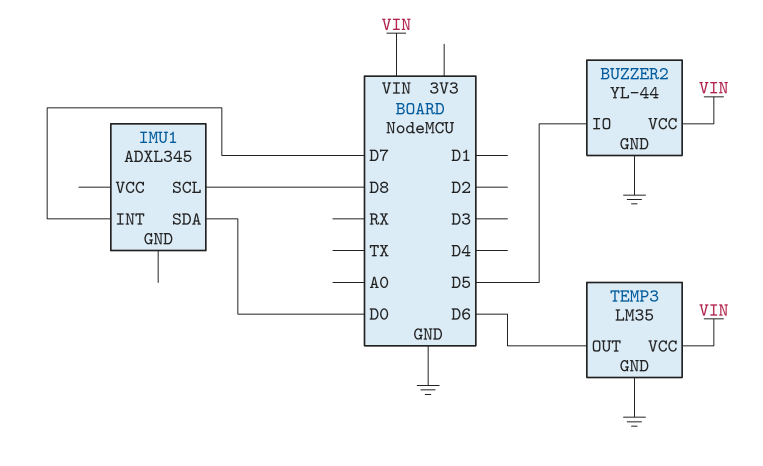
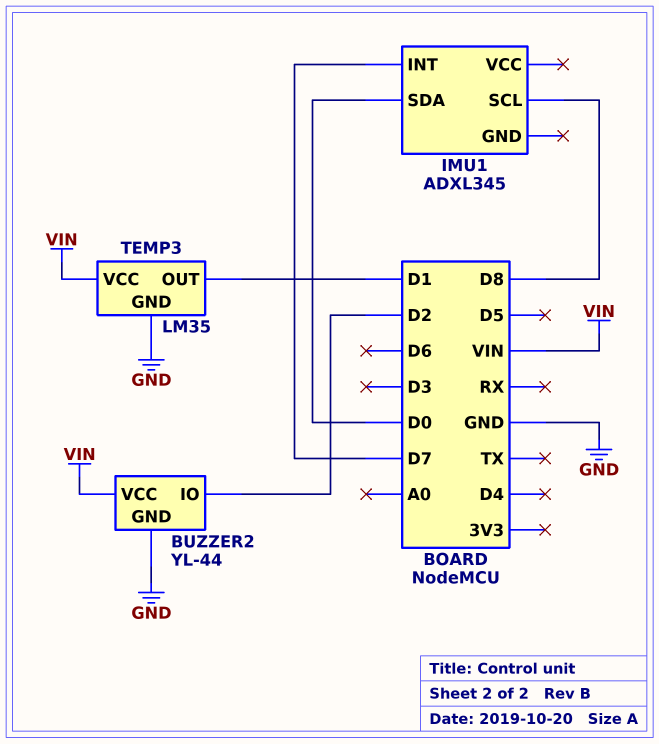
BUZZER2 pin IO: D5 -> D2
TEMP3 pin OUT: D6 -> D1

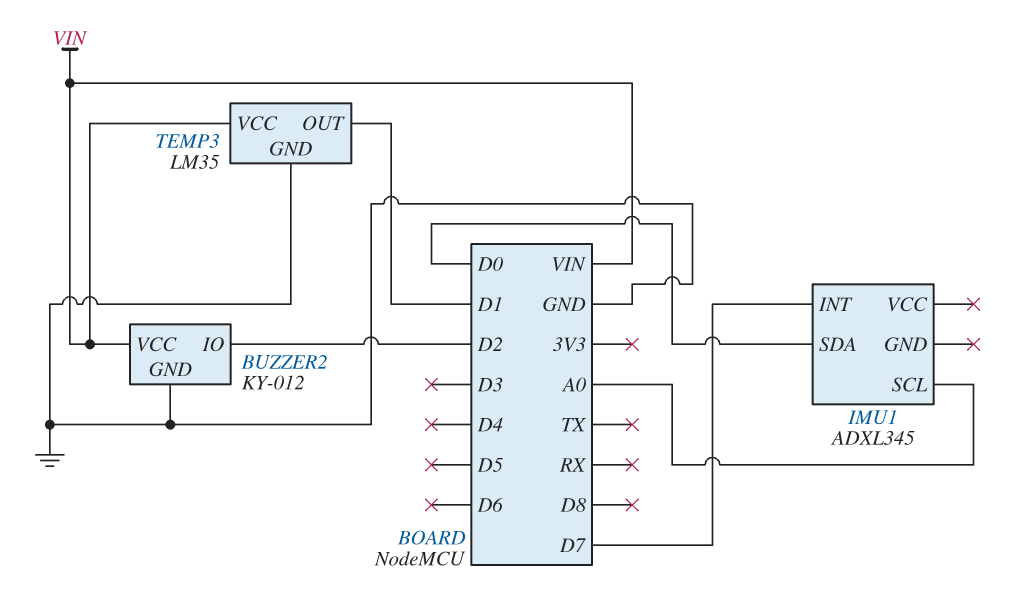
BUZZER2: YL-44 -> KY-012
IMU1 pin SCL: D8 -> A0

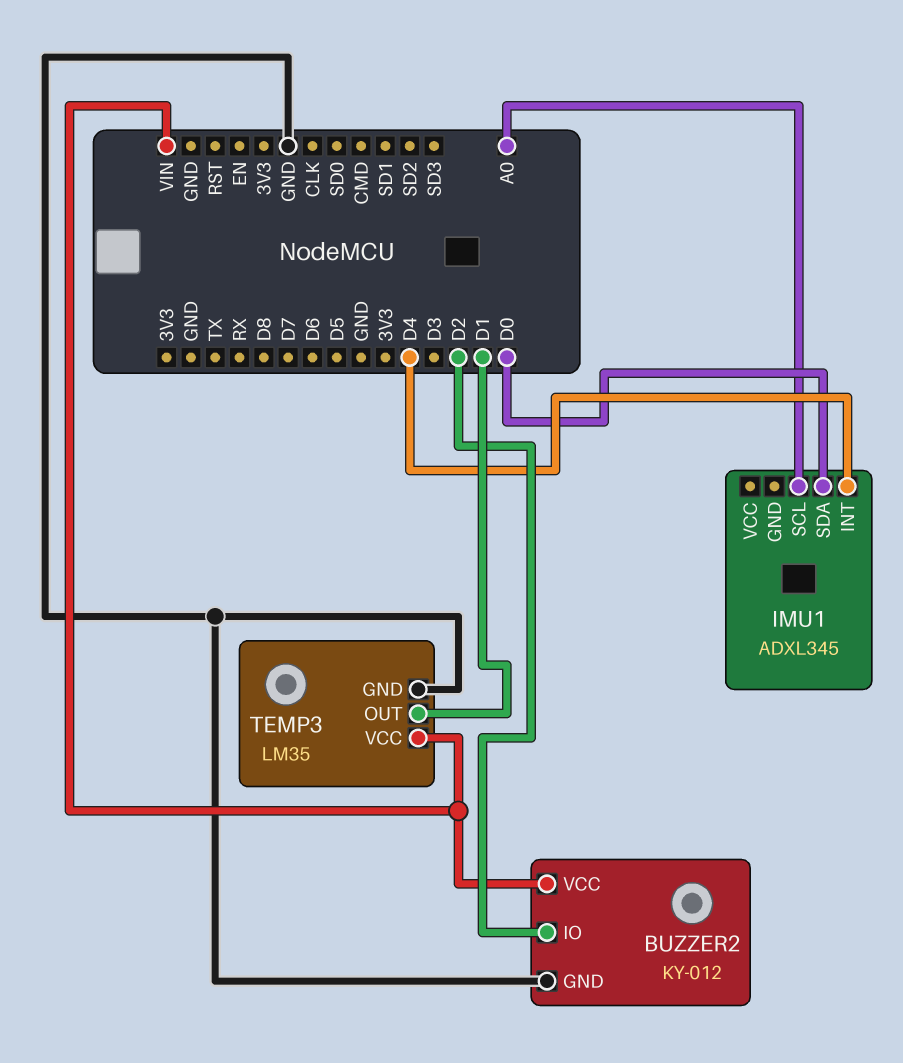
IMU1 pin INT: D7 -> D4

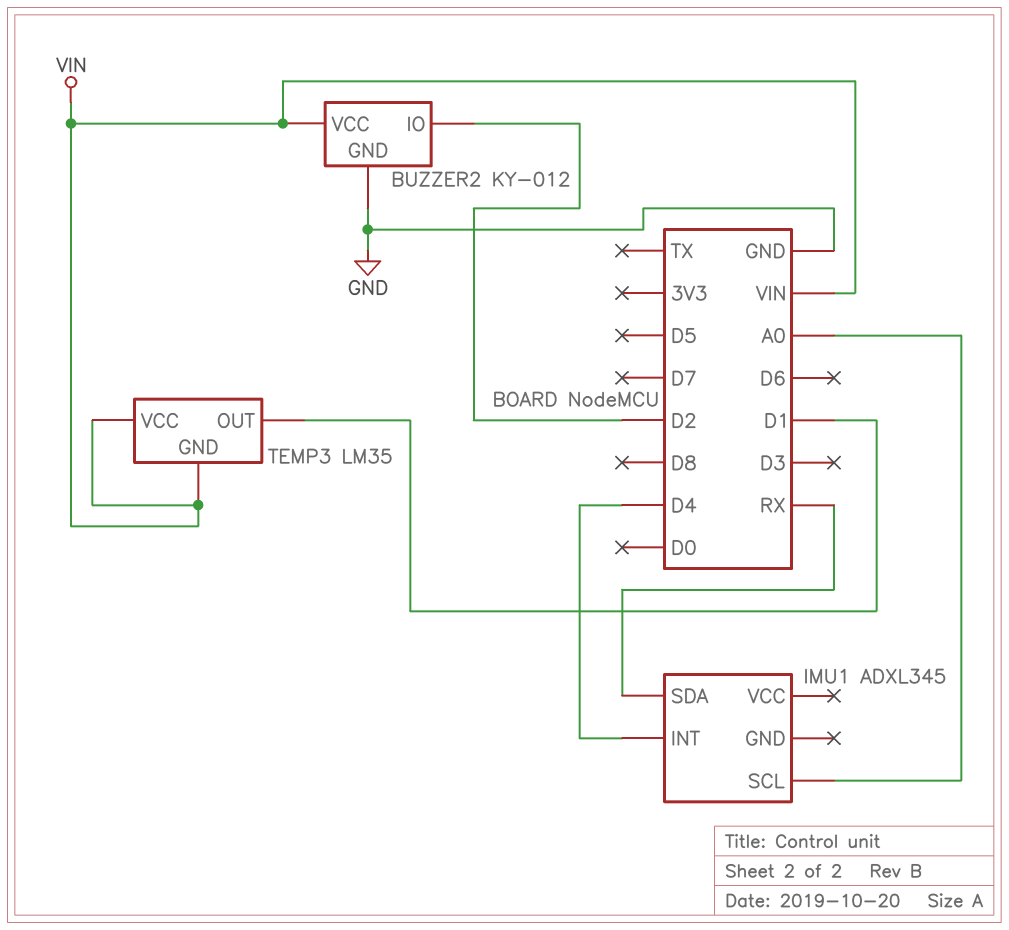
IMU1 pin SDA: D0 -> RX
TEMP3 pin GND: GND -> VIN

